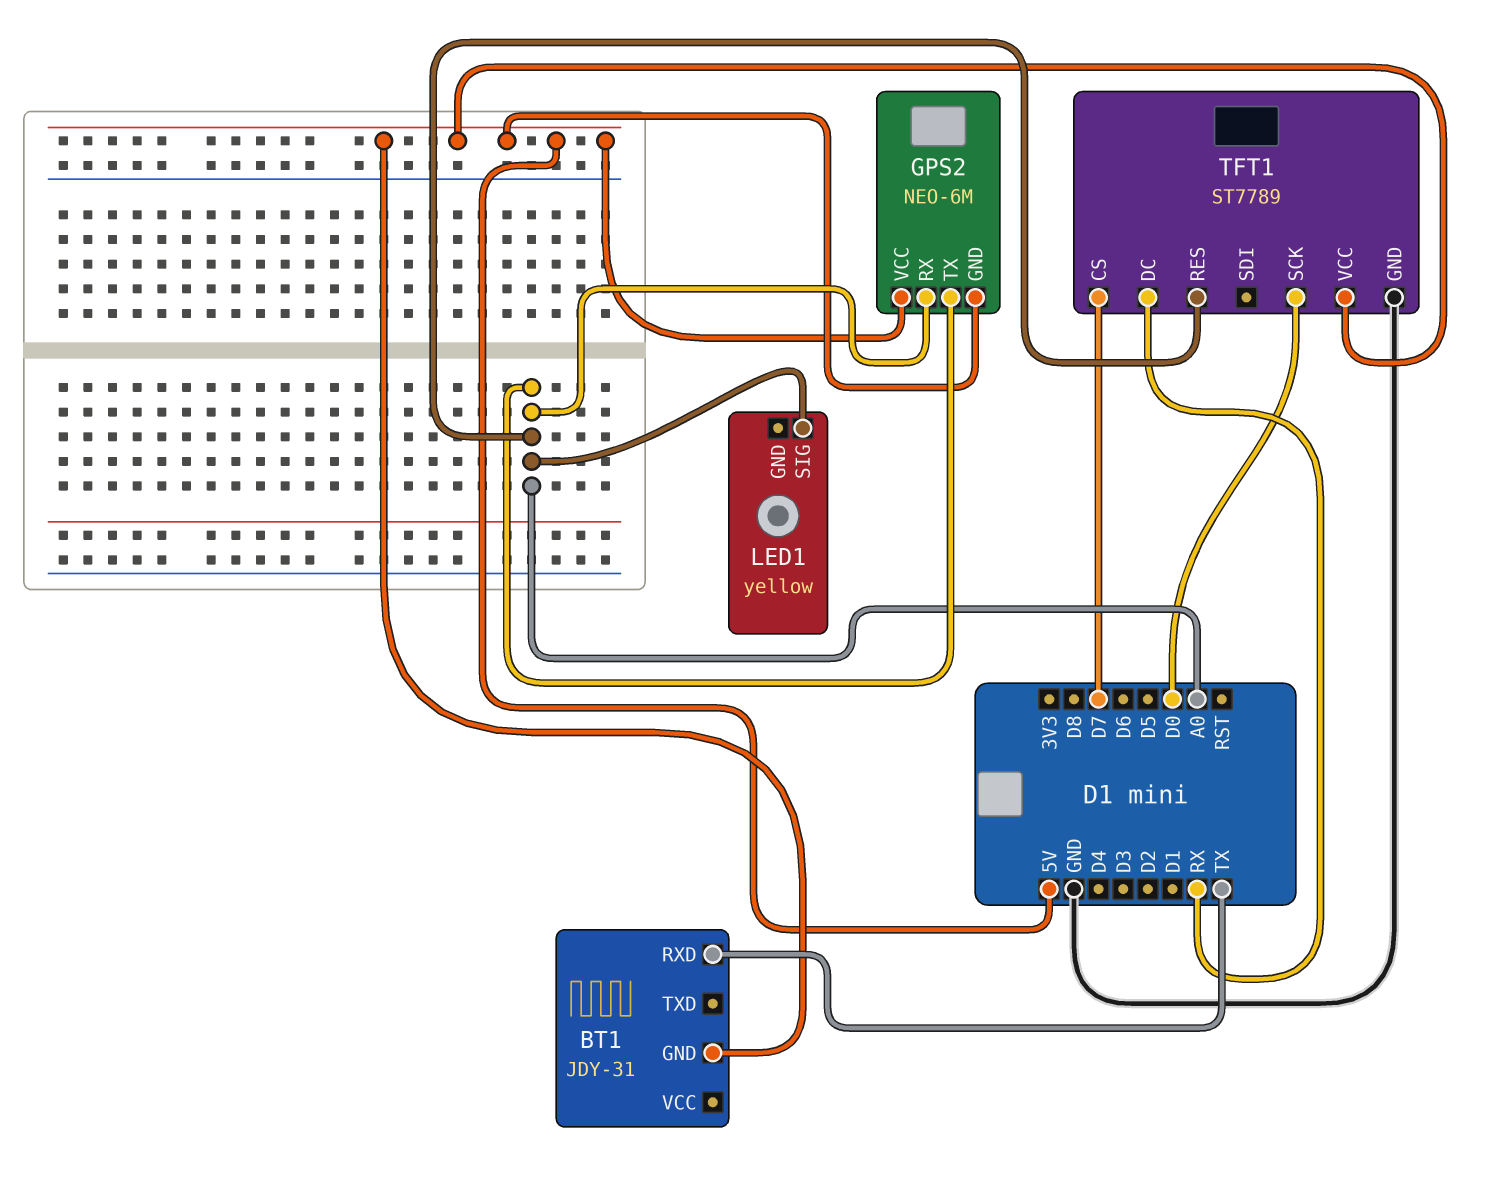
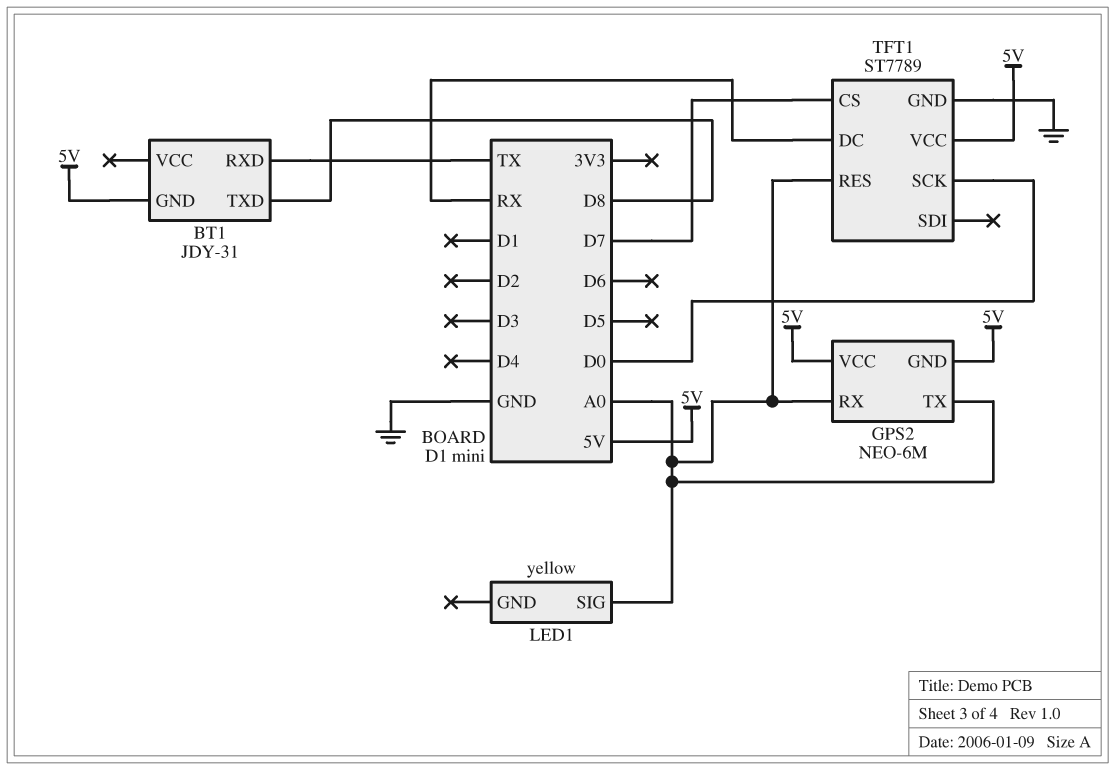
BT1 pin TXD: none -> D8

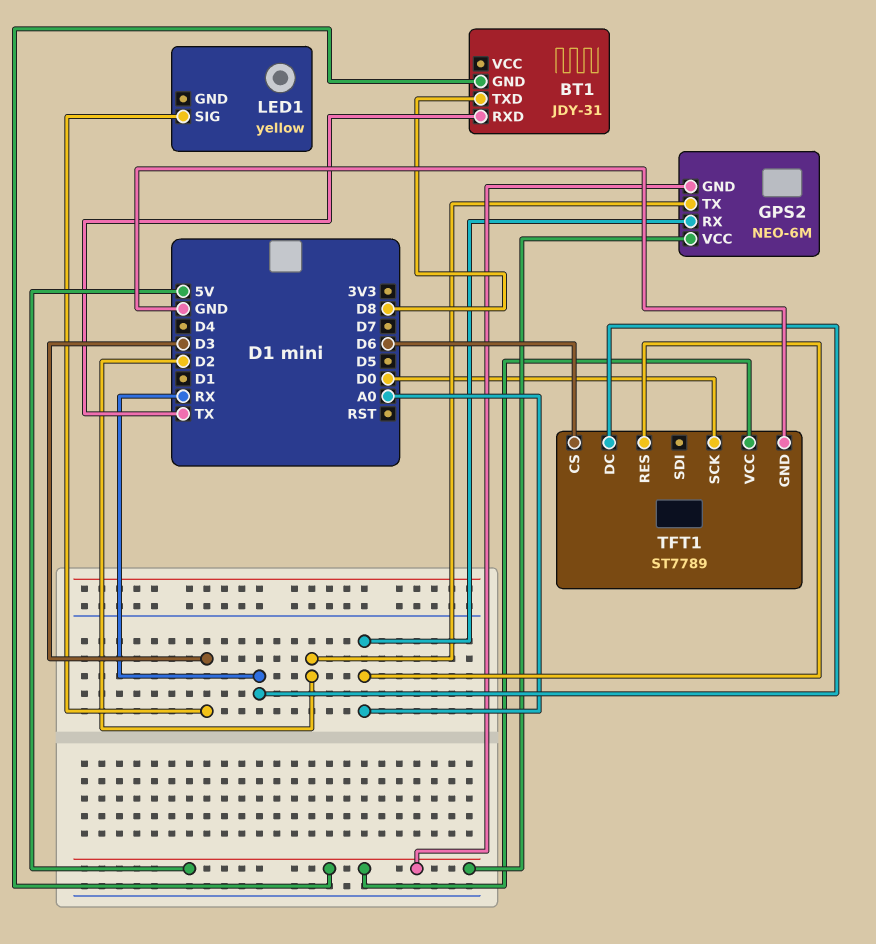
GPS2 pin TX: A0 -> D2
LED1 pin SIG: A0 -> D3
TFT1 pin CS: D7 -> D6

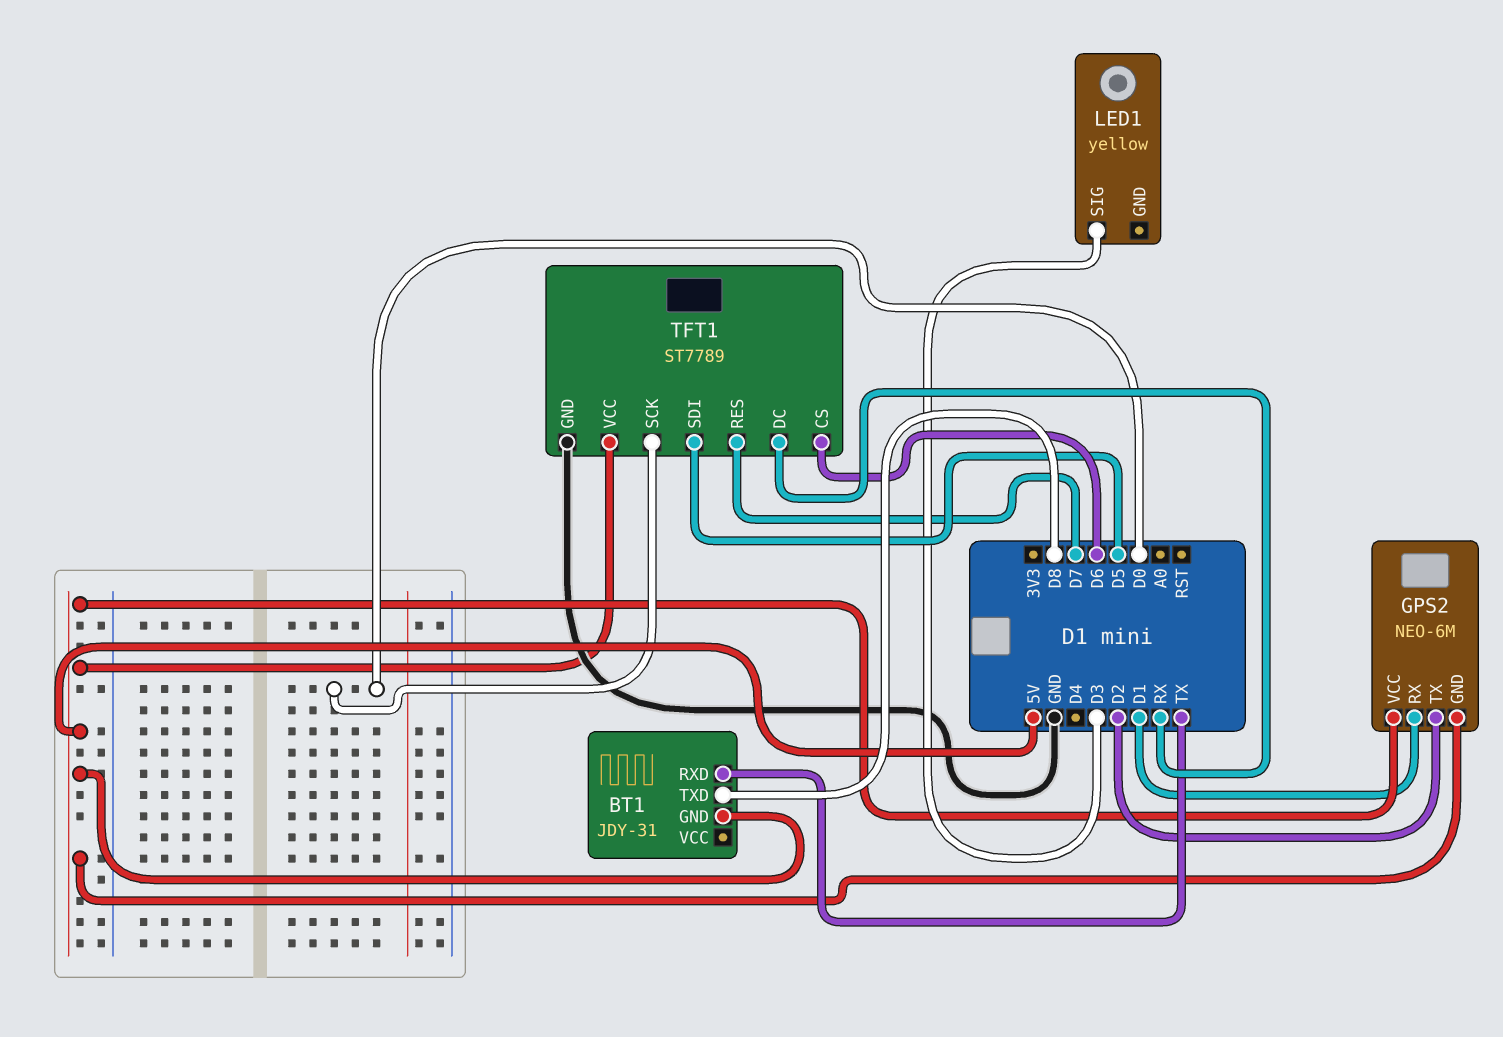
GPS2 pin RX: A0 -> D1
TFT1 pin RES: A0 -> D7
TFT1 pin SDI: none -> D5

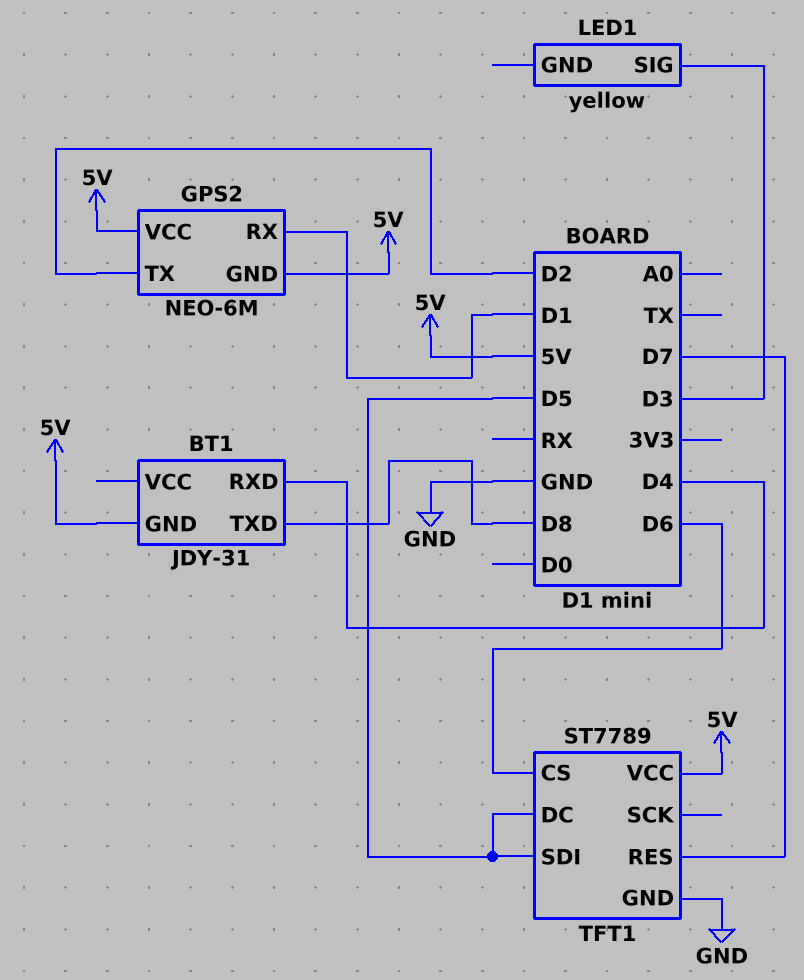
BT1 pin RXD: TX -> D4
TFT1 pin DC: RX -> D5
TFT1 pin SCK: D0 -> none

